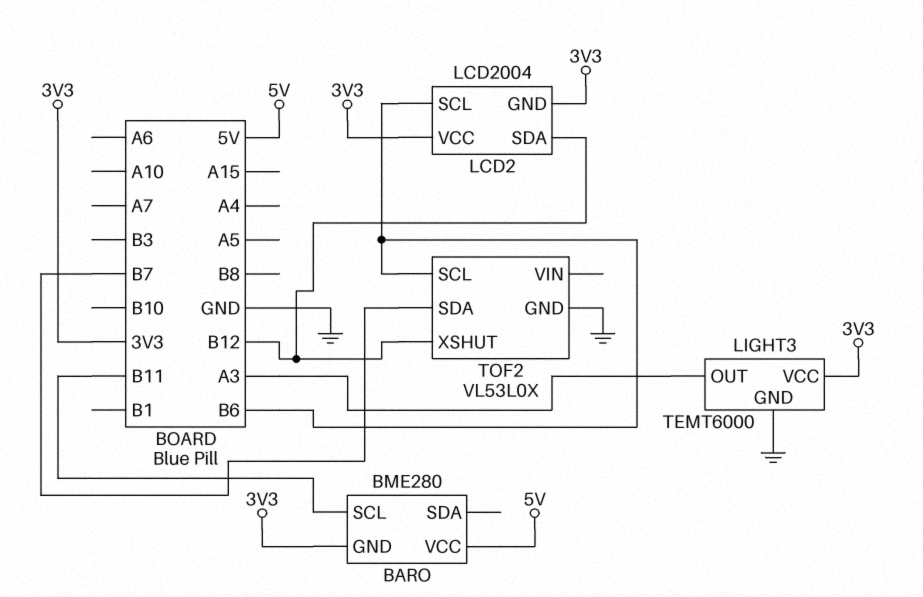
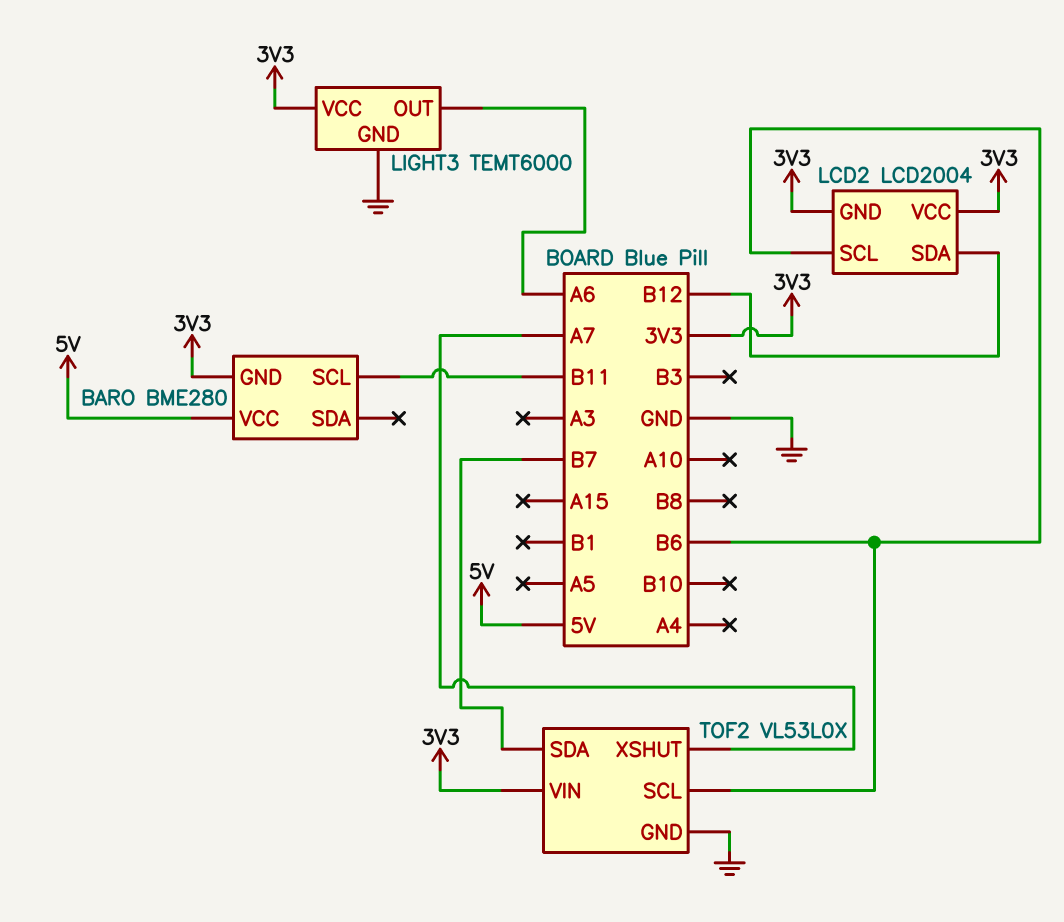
LIGHT3 pin OUT: A3 -> A6
TOF2 pin VIN: none -> 3V3
TOF2 pin XSHUT: B12 -> A7

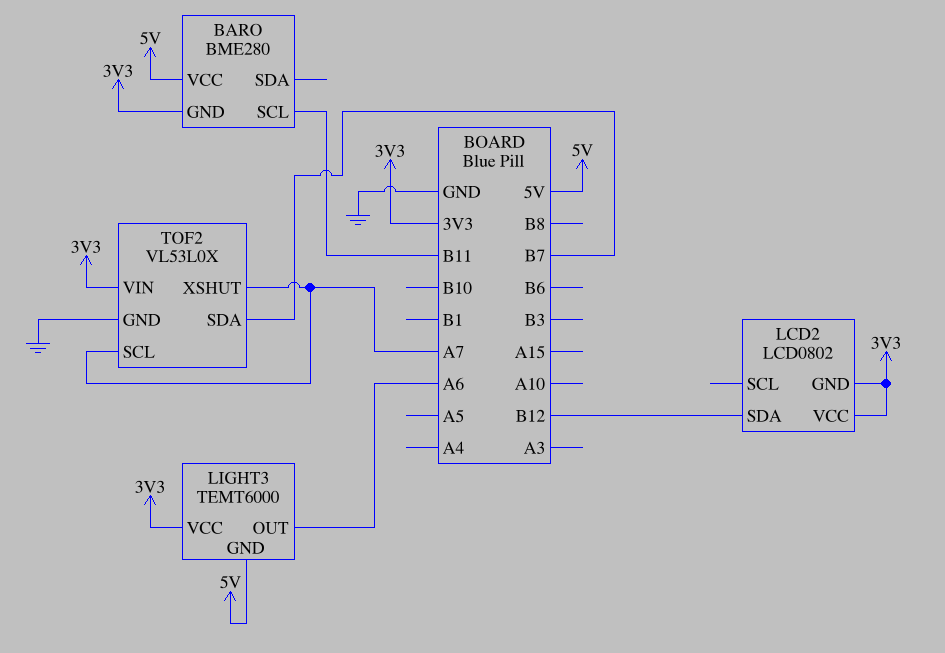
LCD2: LCD2004 -> LCD0802
LCD2 pin SCL: B6 -> none
LIGHT3 pin GND: GND -> 5V
TOF2 pin SCL: B6 -> A7

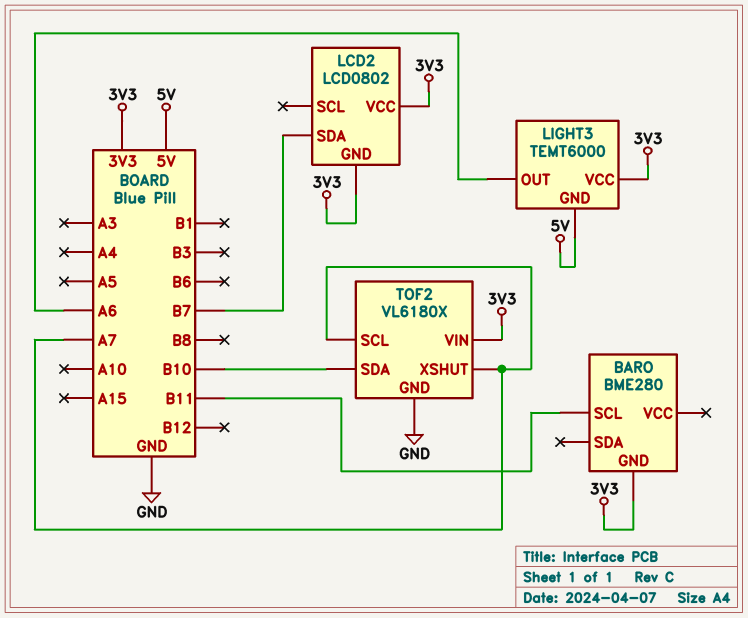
BARO pin VCC: 5V -> none
LCD2 pin SDA: B12 -> B7
TOF2: VL53L0X -> VL6180X
TOF2 pin SDA: B7 -> B10

